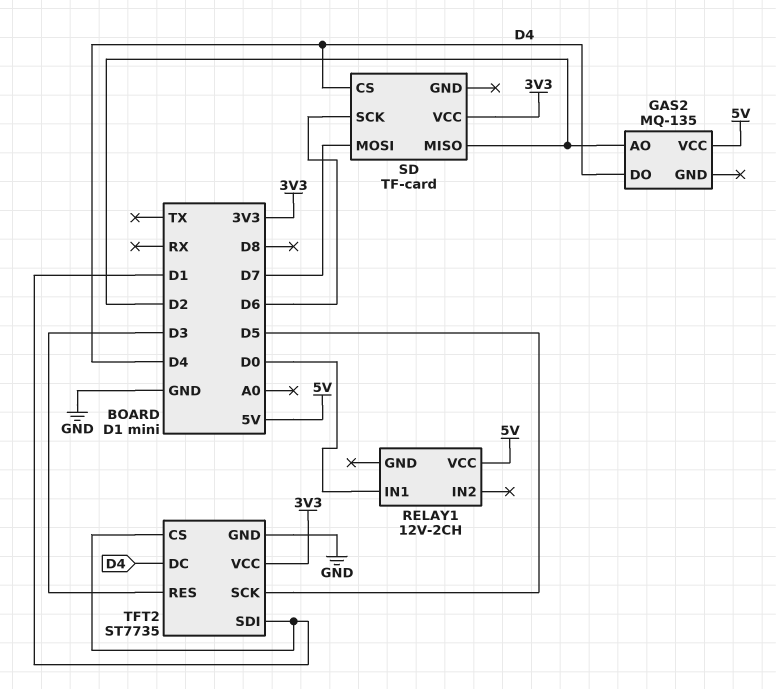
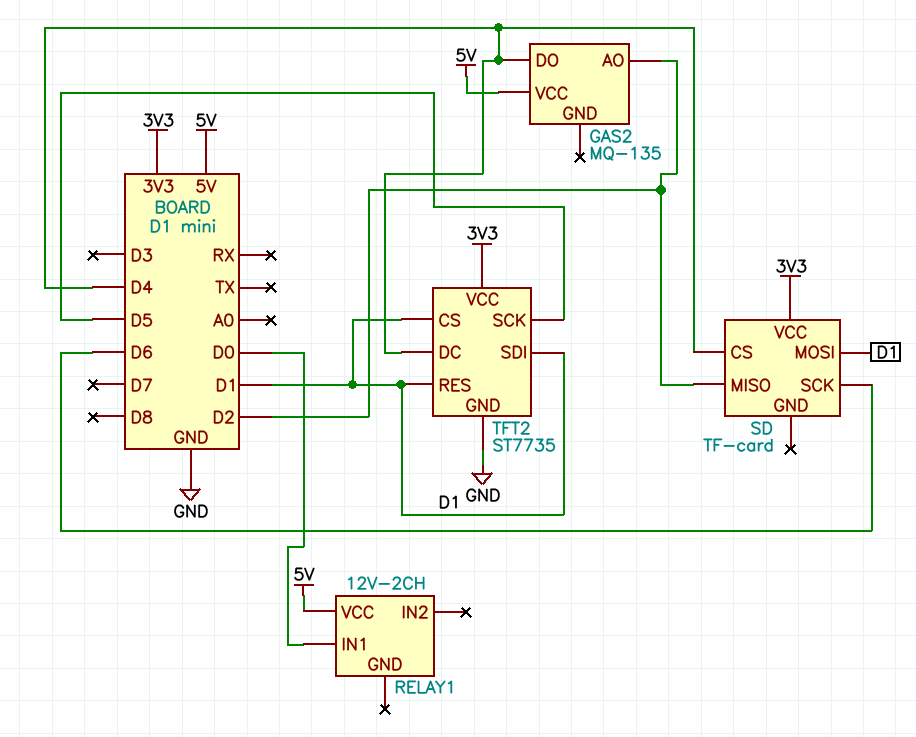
SD pin MOSI: D7 -> D1
TFT2 pin RES: D3 -> D1

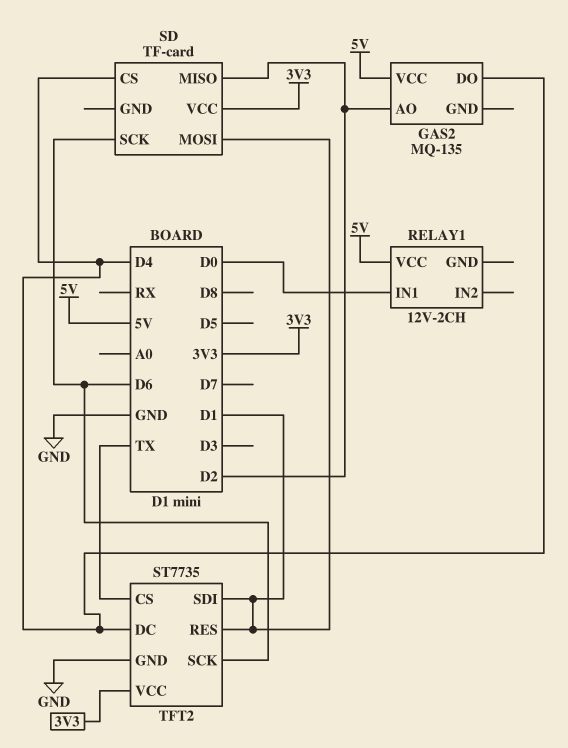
TFT2 pin CS: D1 -> TX
TFT2 pin SCK: D5 -> D6

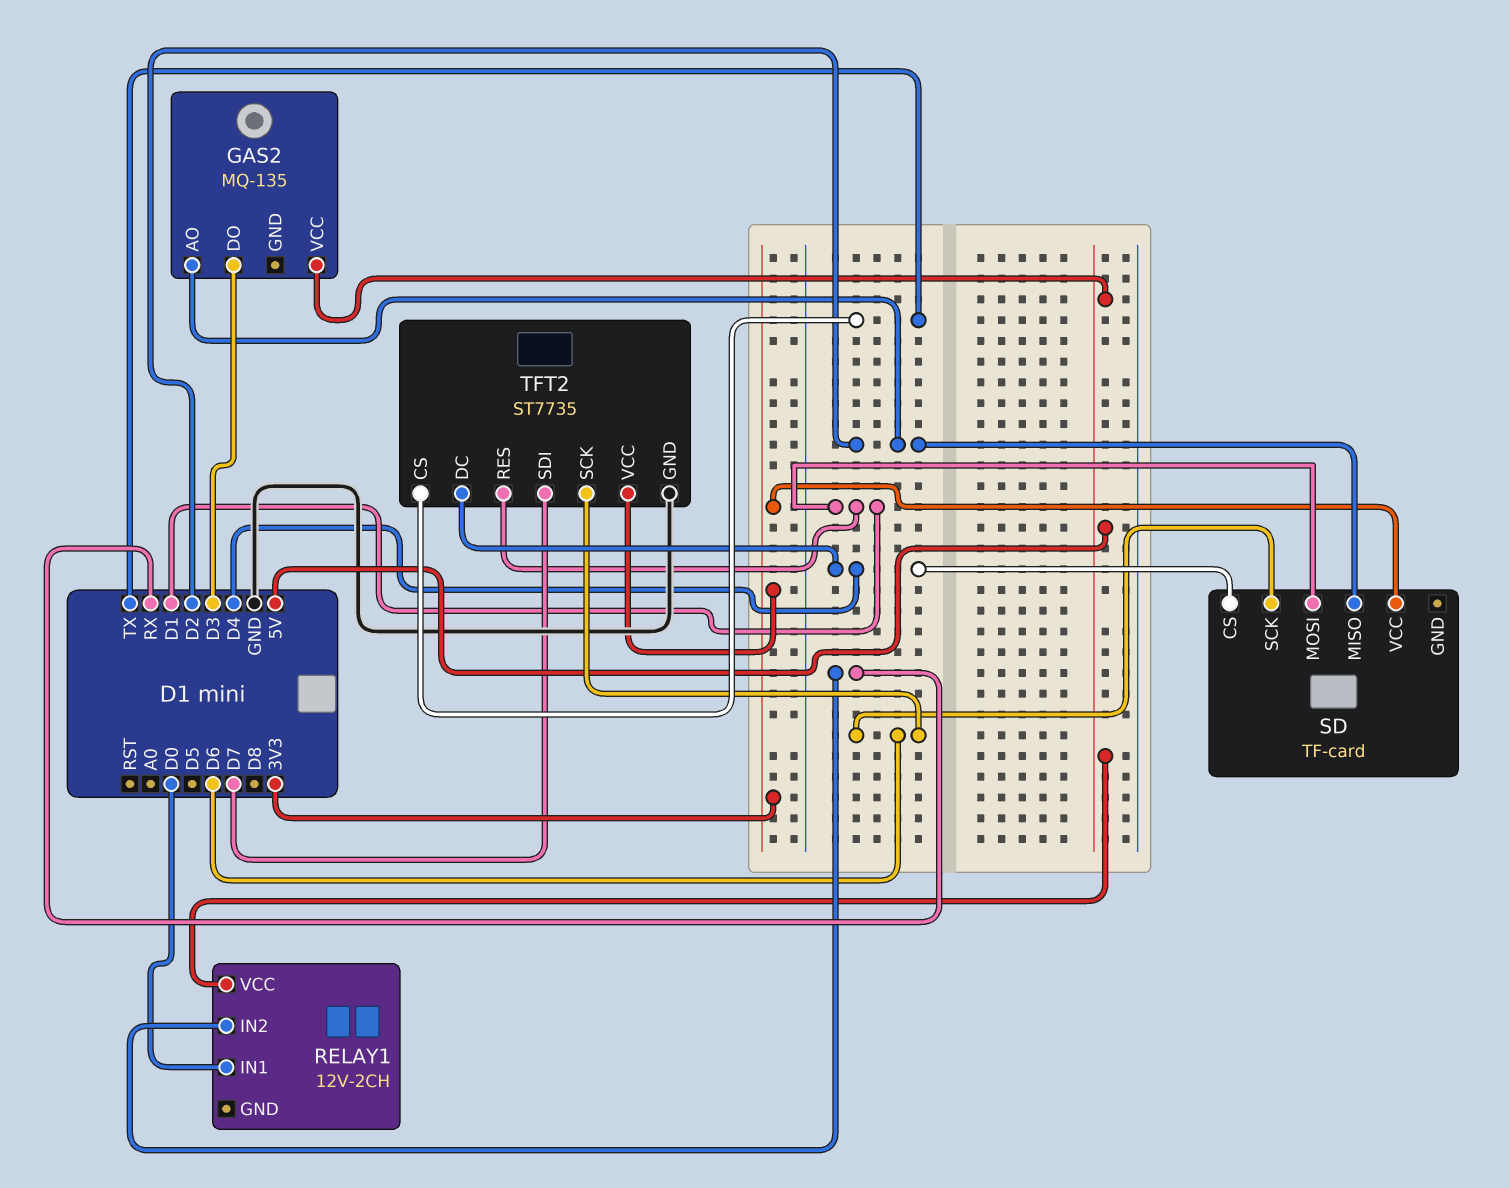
GAS2 pin DO: D4 -> D3
RELAY1 pin IN2: none -> RX
TFT2 pin SDI: D1 -> D7

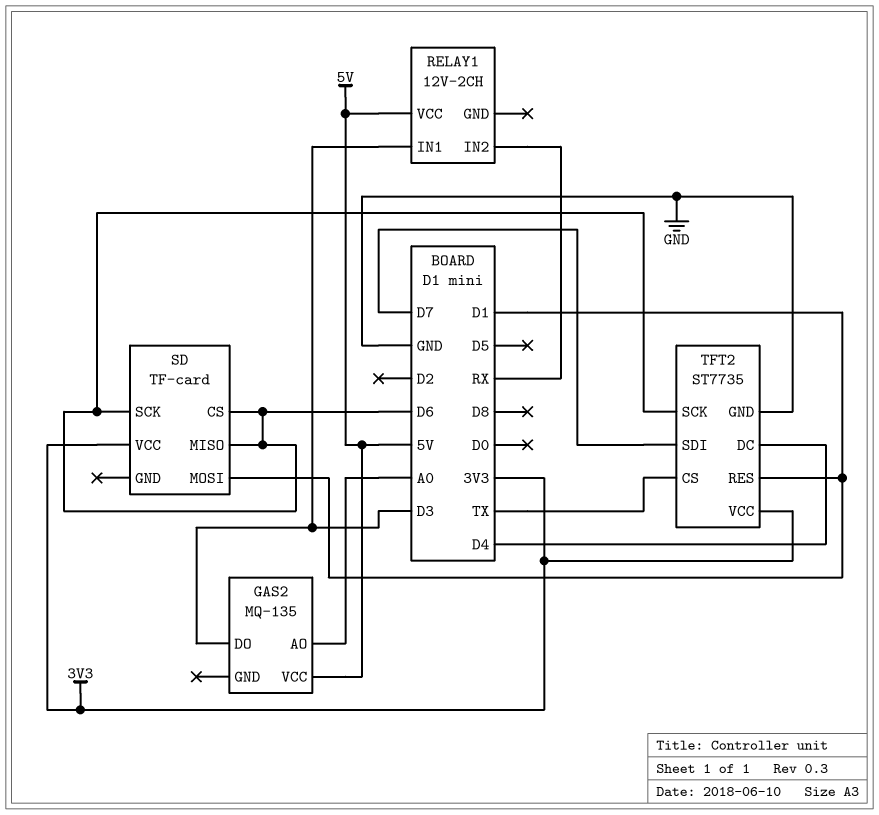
GAS2 pin AO: D2 -> A0
RELAY1 pin IN1: D0 -> D3
SD pin CS: D4 -> D6
SD pin MISO: D2 -> D6

